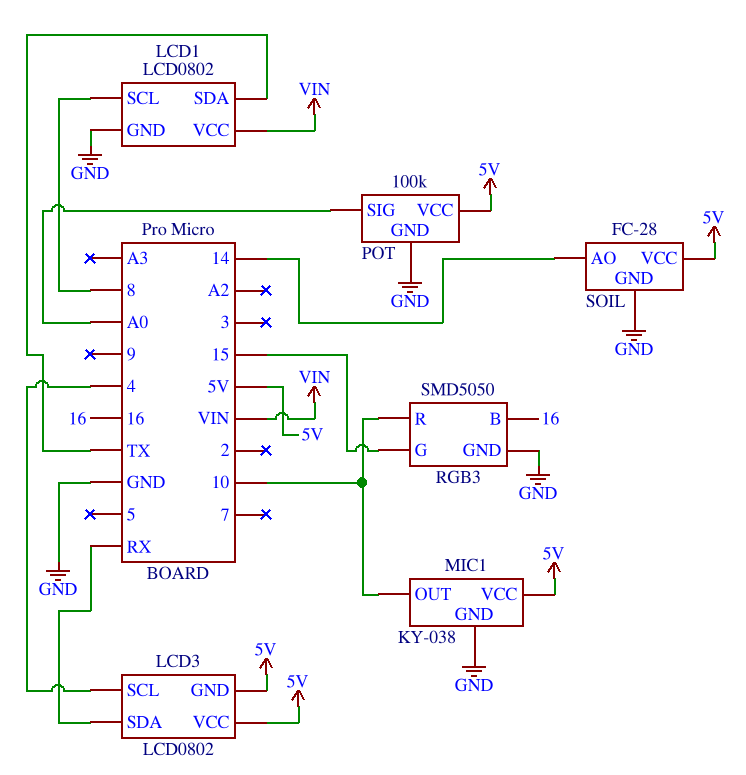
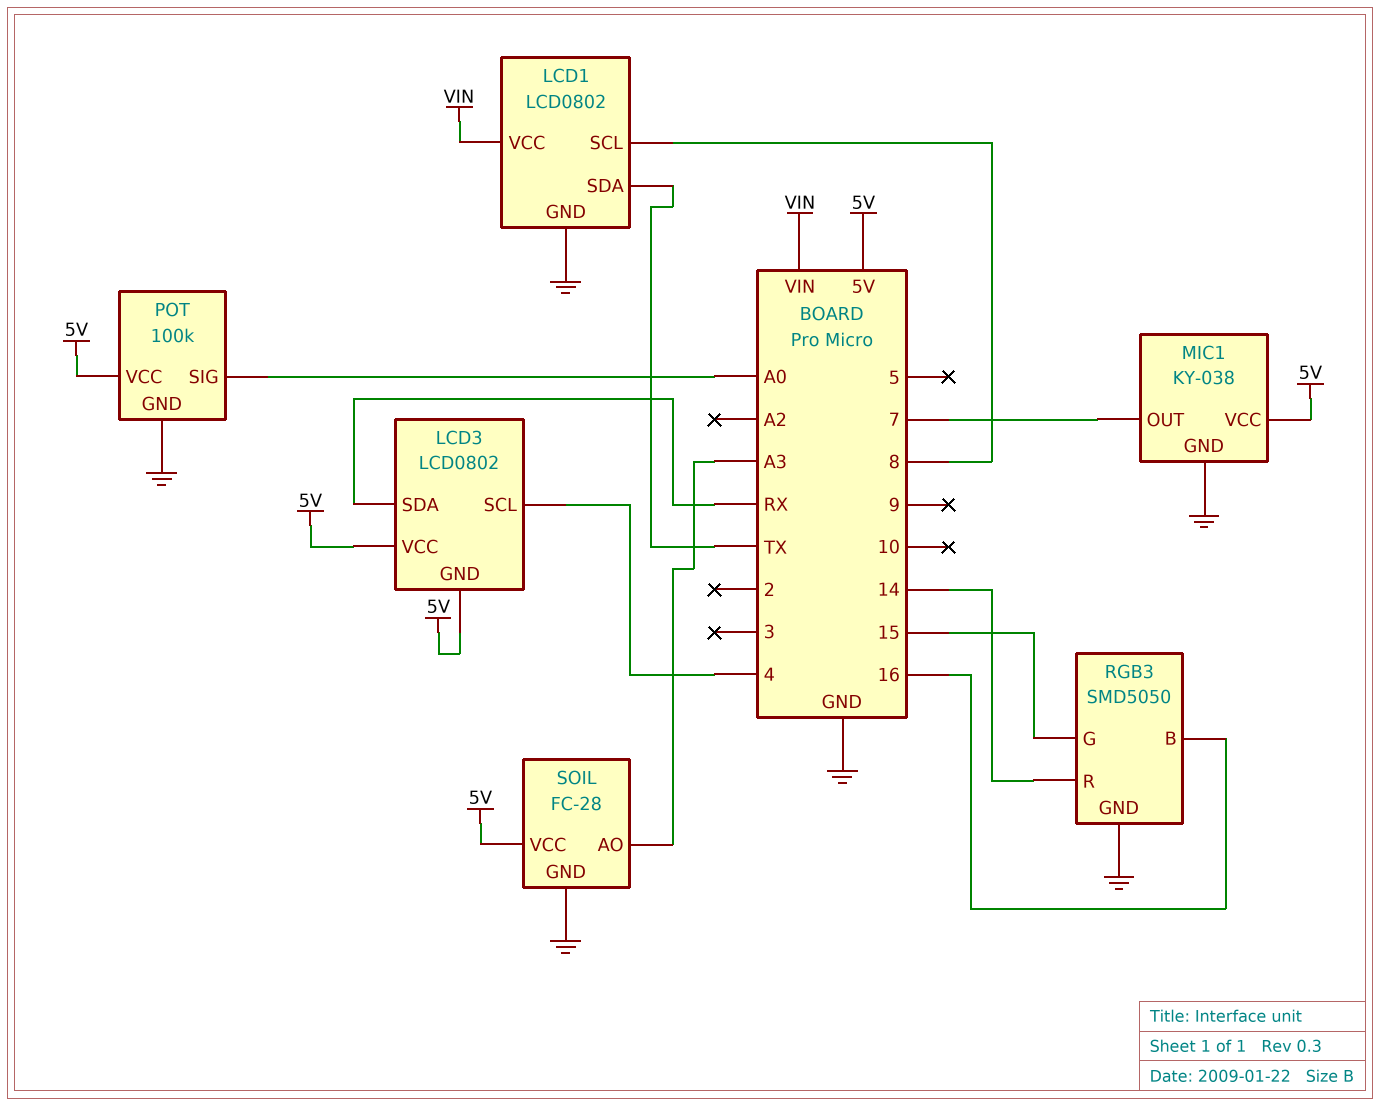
MIC1 pin OUT: 10 -> 7
RGB3 pin R: 10 -> 14
SOIL pin AO: 14 -> A3

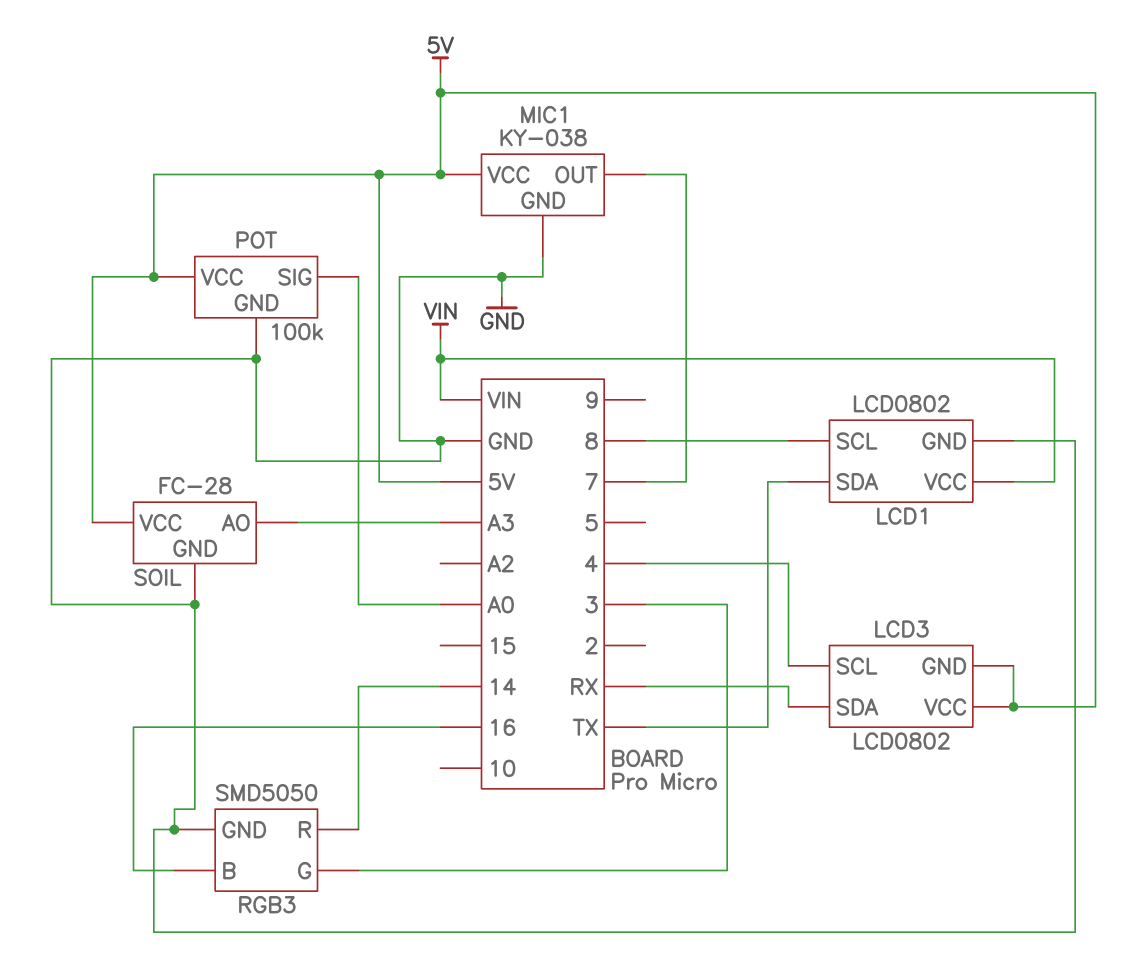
RGB3 pin G: 15 -> 3

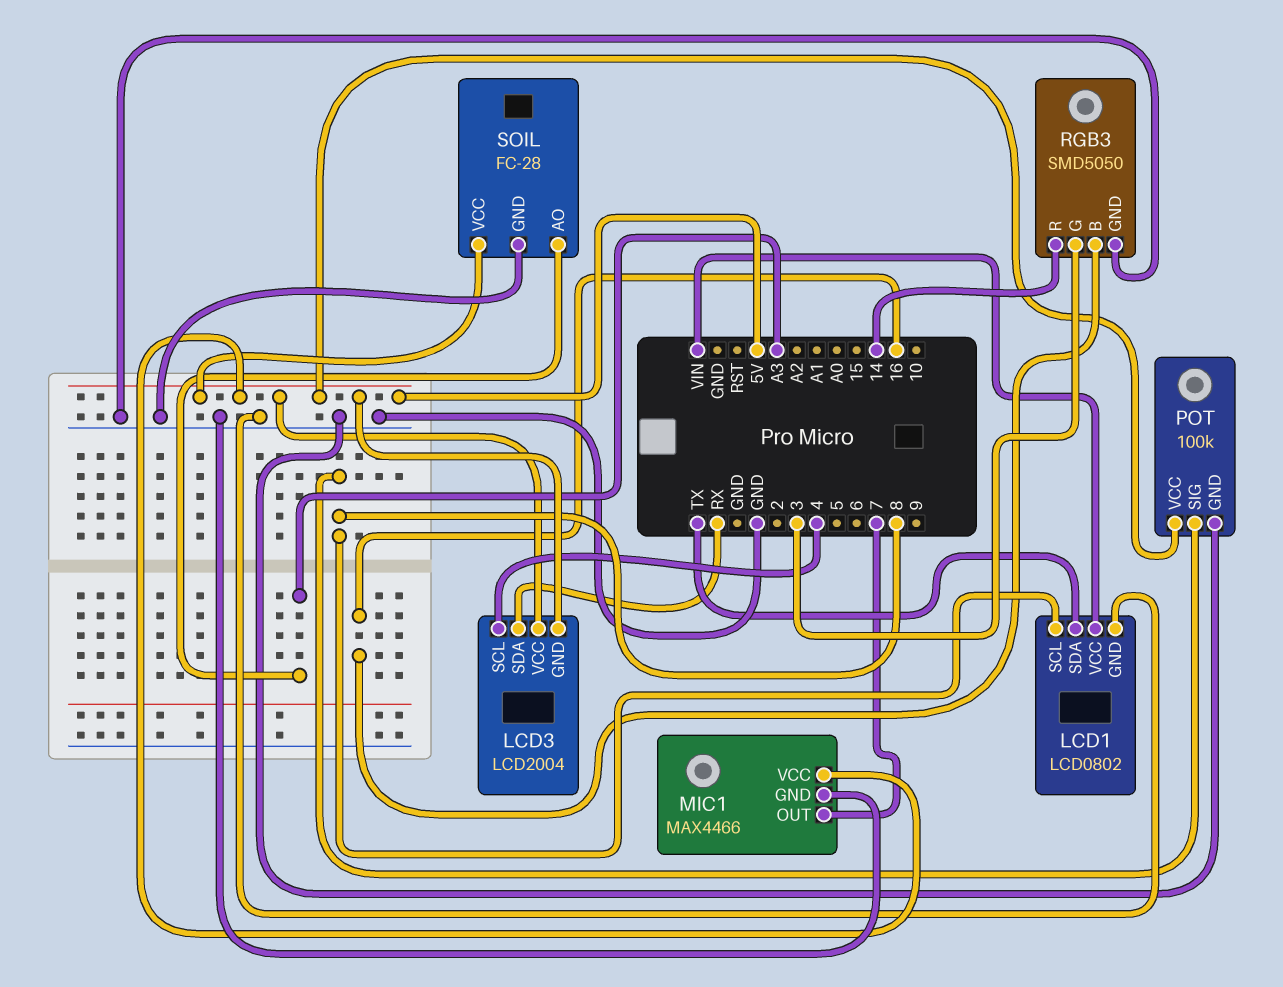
LCD3: LCD0802 -> LCD2004
MIC1: KY-038 -> MAX4466
POT pin SIG: A0 -> 8

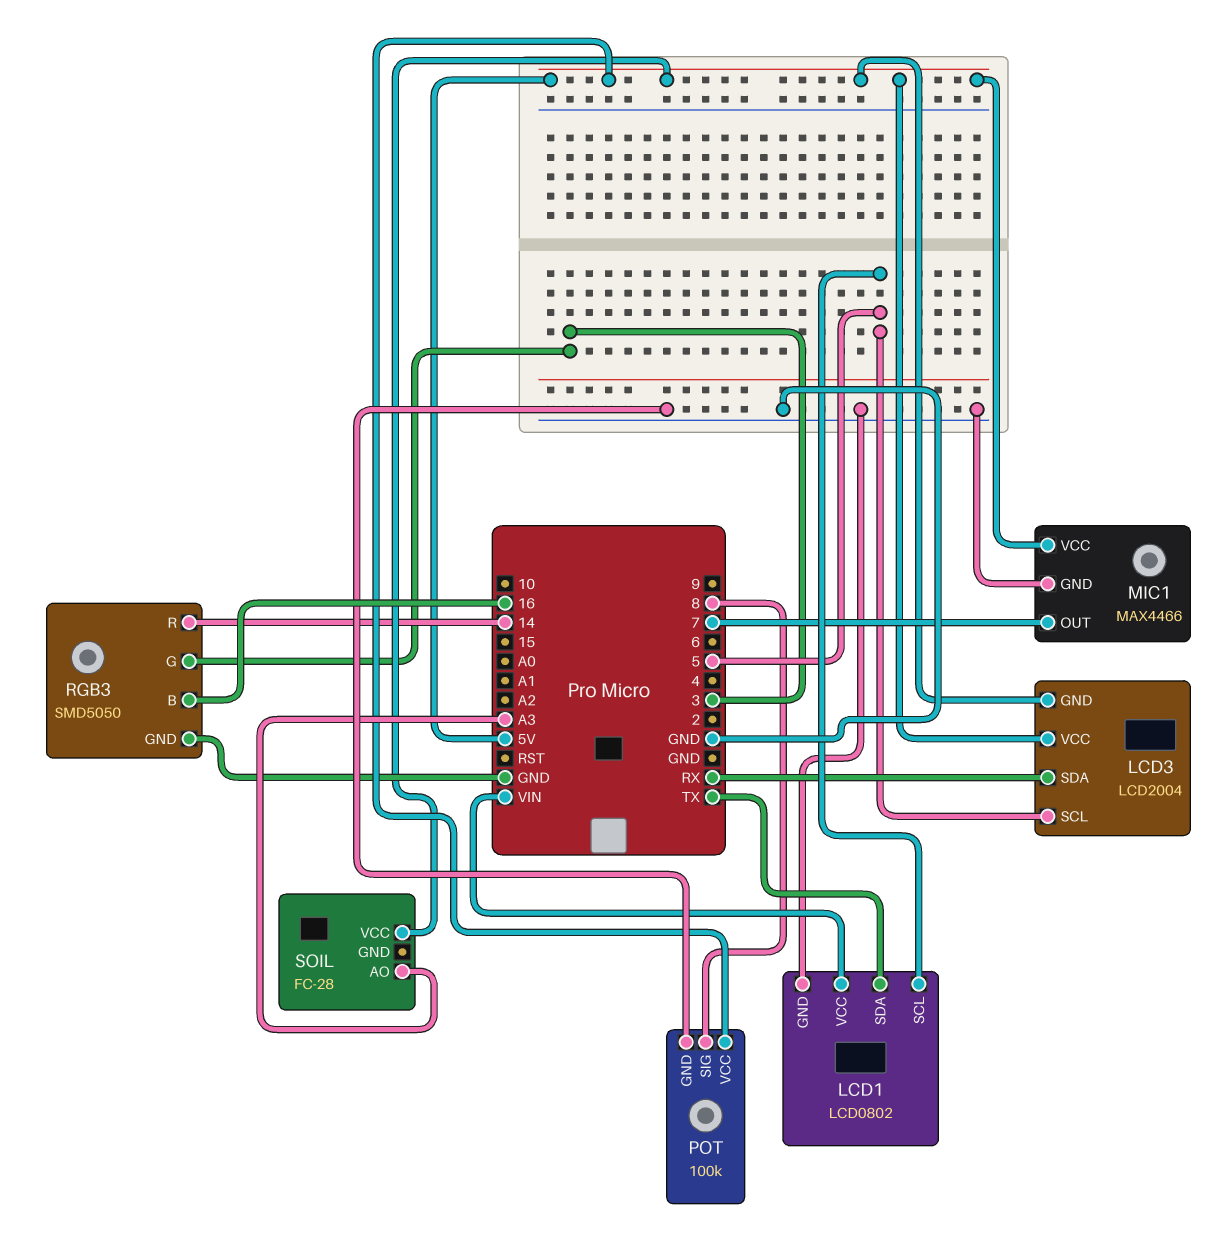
LCD1 pin SCL: 8 -> 5
LCD3 pin SCL: 4 -> 5
SOIL pin GND: GND -> none

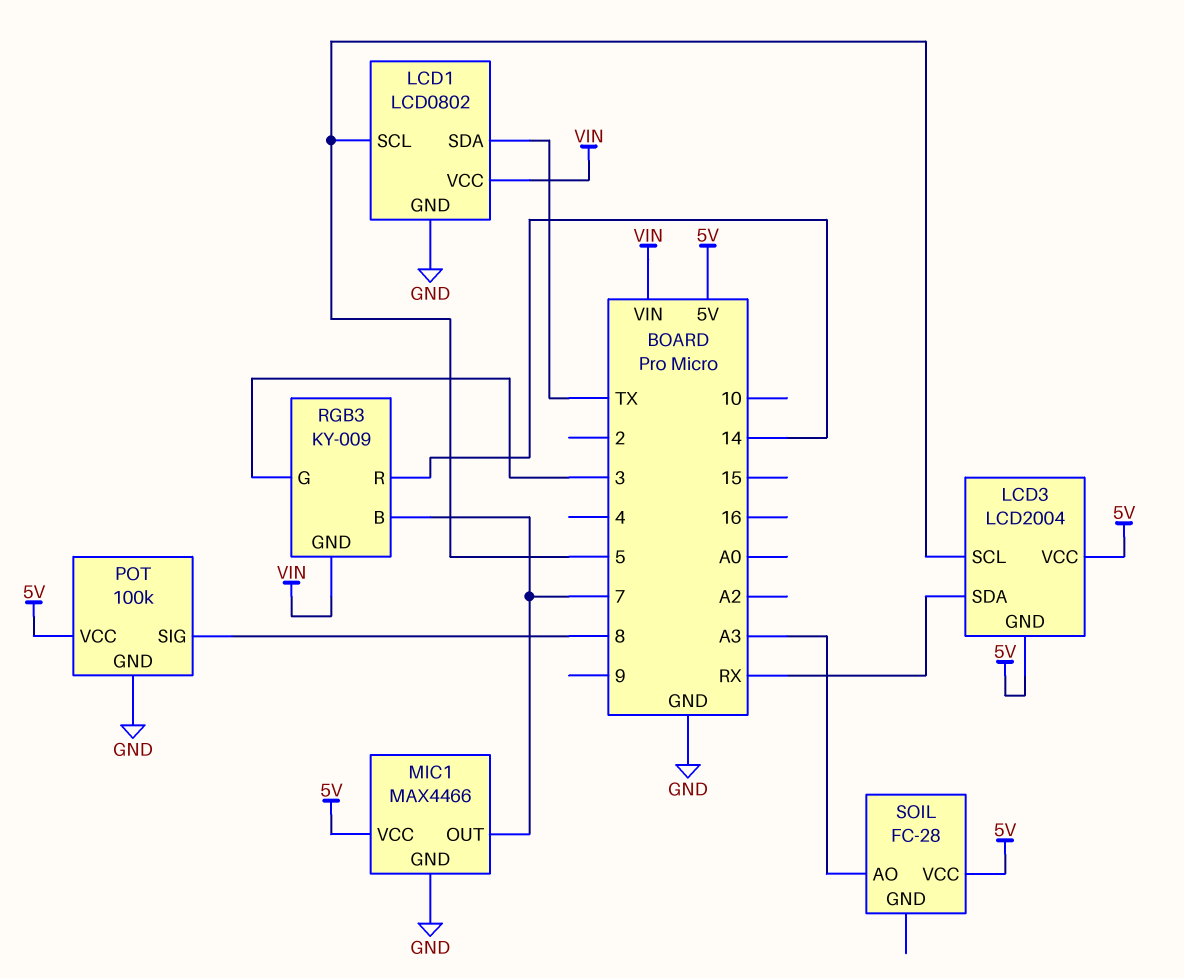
RGB3: SMD5050 -> KY-009
RGB3 pin B: 16 -> 7
RGB3 pin GND: GND -> VIN

